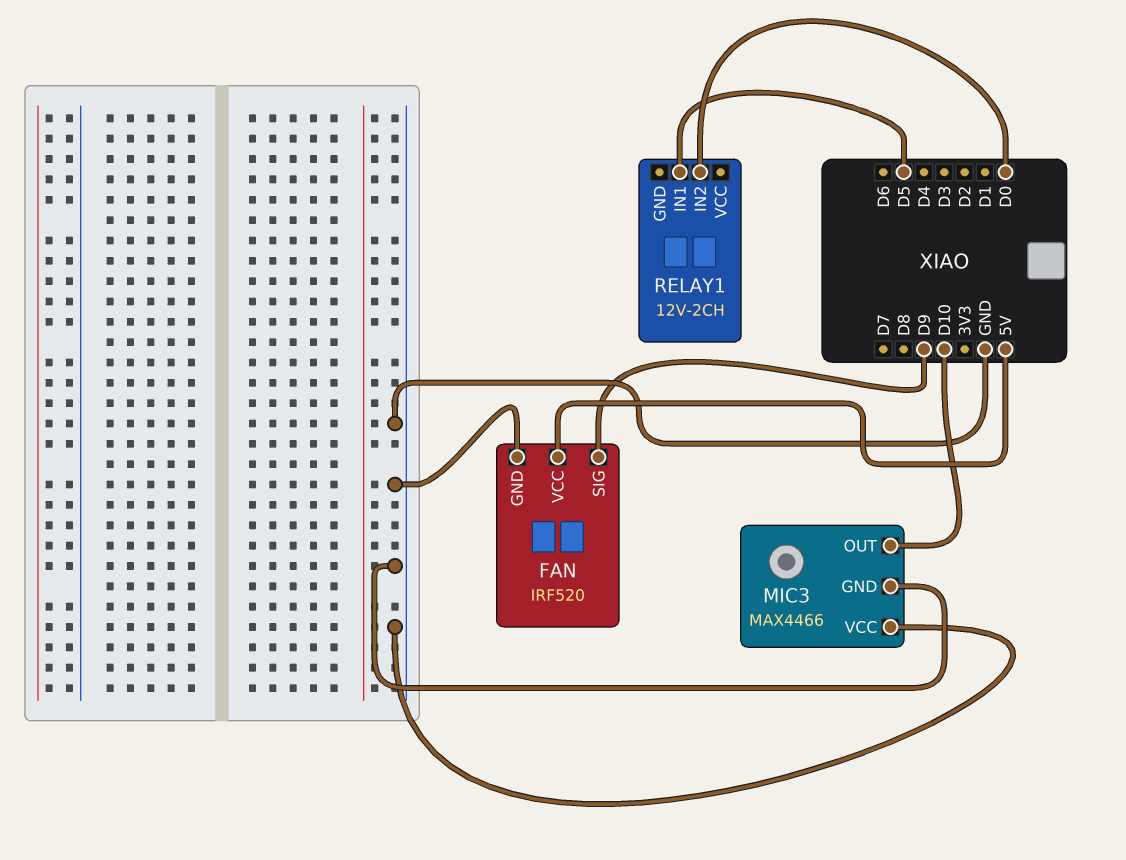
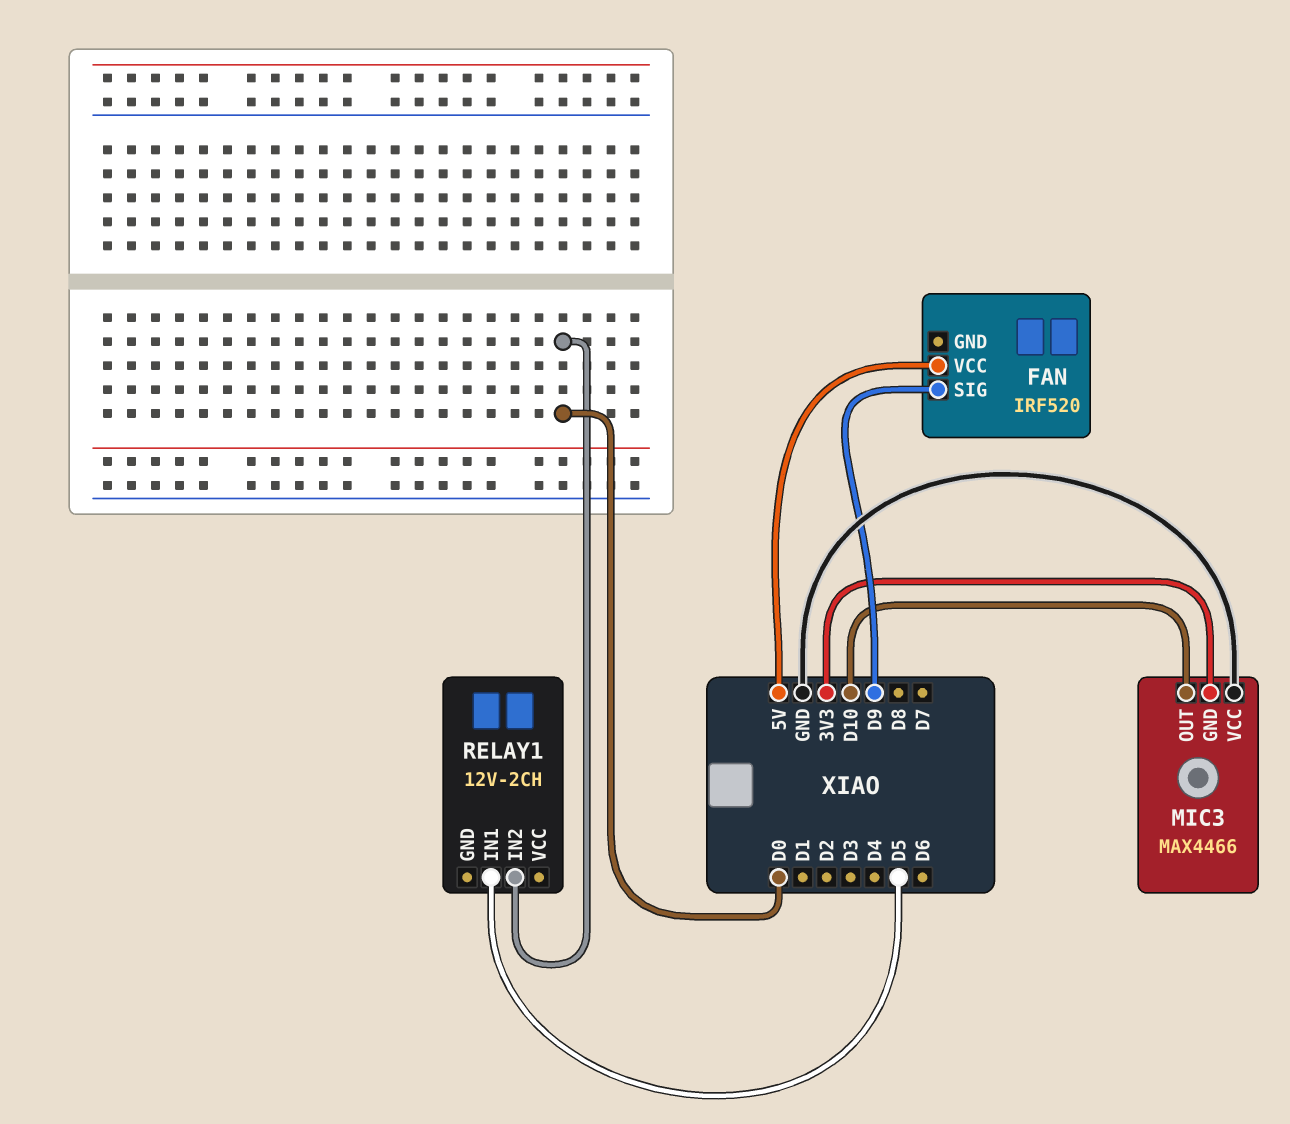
FAN pin GND: GND -> none
MIC3 pin GND: GND -> 3V3

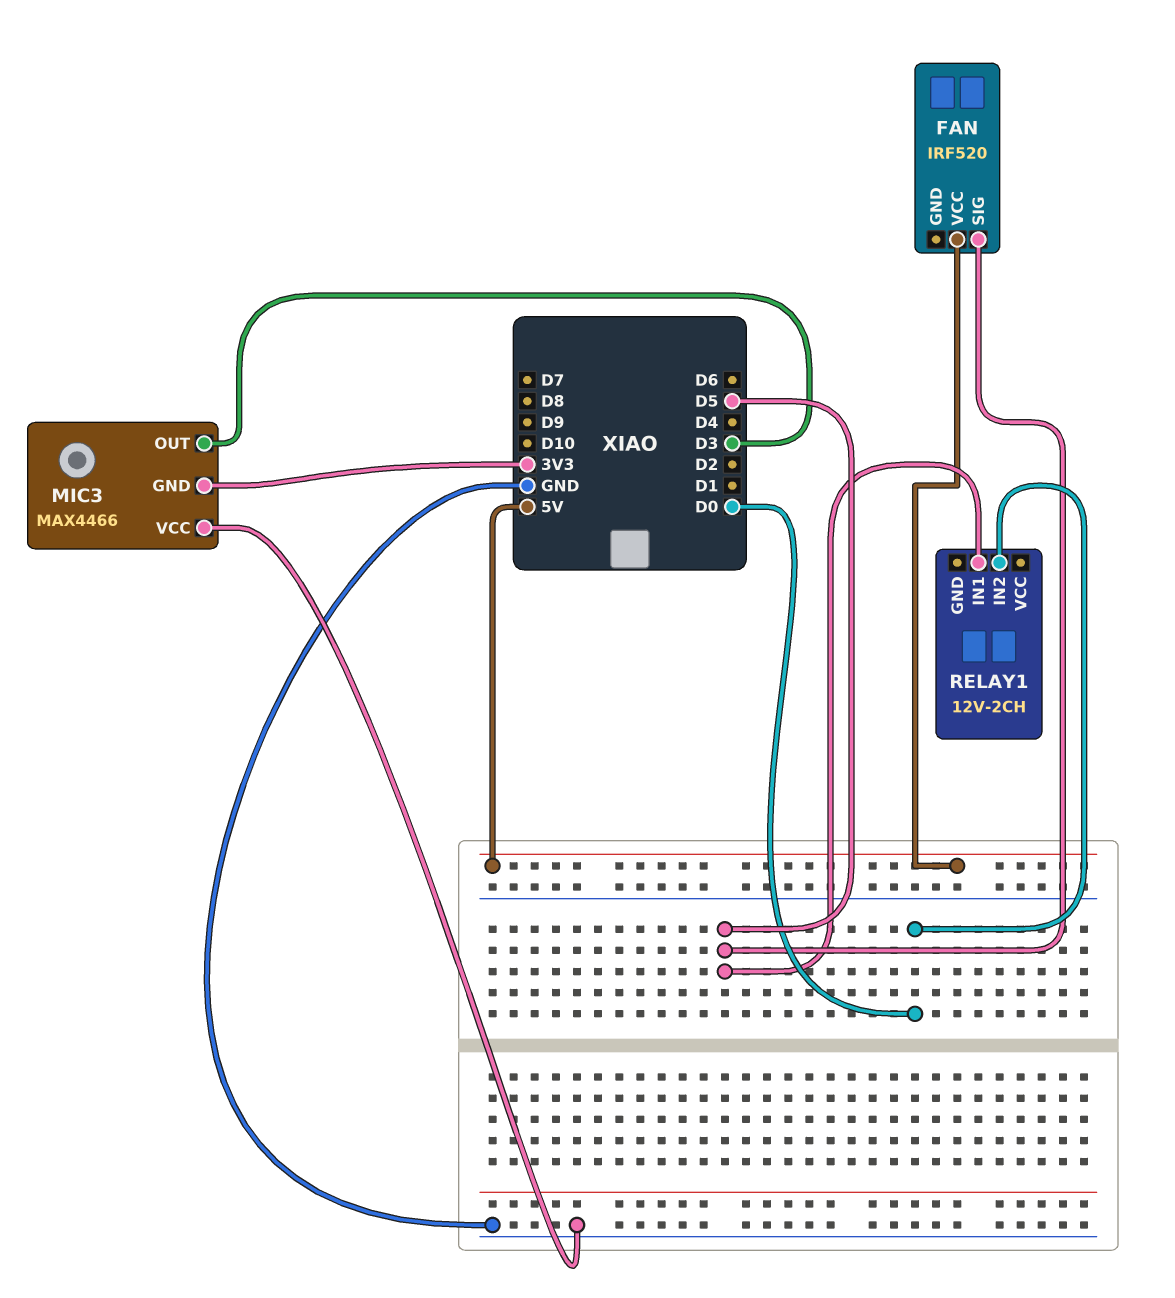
FAN pin SIG: D9 -> D5
MIC3 pin OUT: D10 -> D3

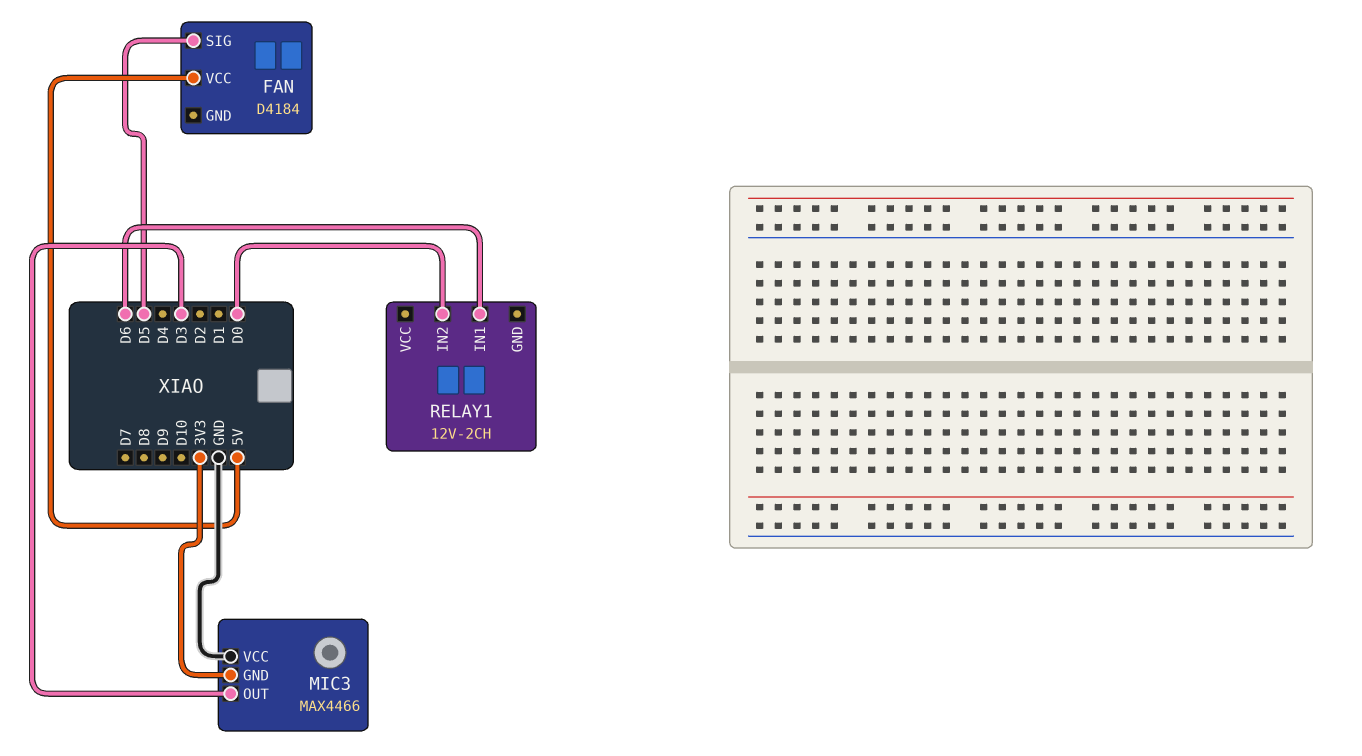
FAN: IRF520 -> D4184
RELAY1 pin IN1: D5 -> D6

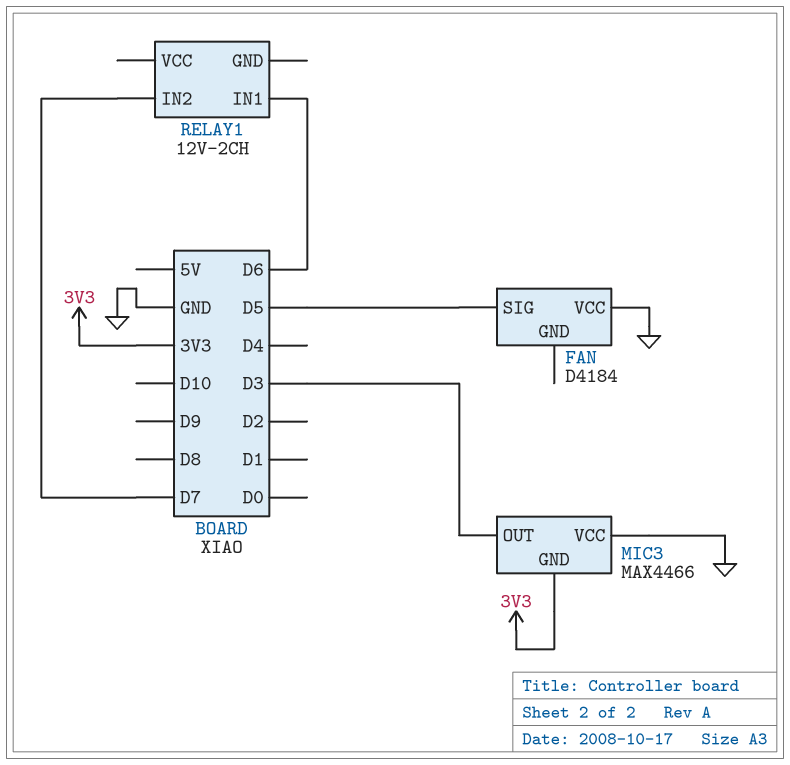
FAN pin VCC: 5V -> GND
RELAY1 pin IN2: D0 -> D7

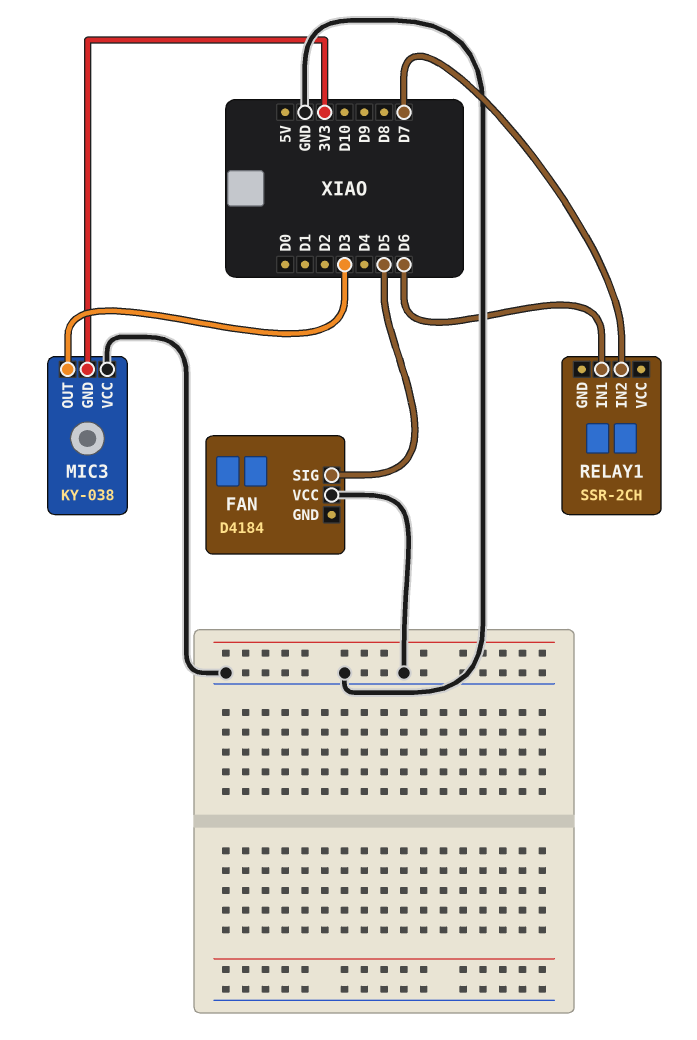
MIC3: MAX4466 -> KY-038
RELAY1: 12V-2CH -> SSR-2CH

